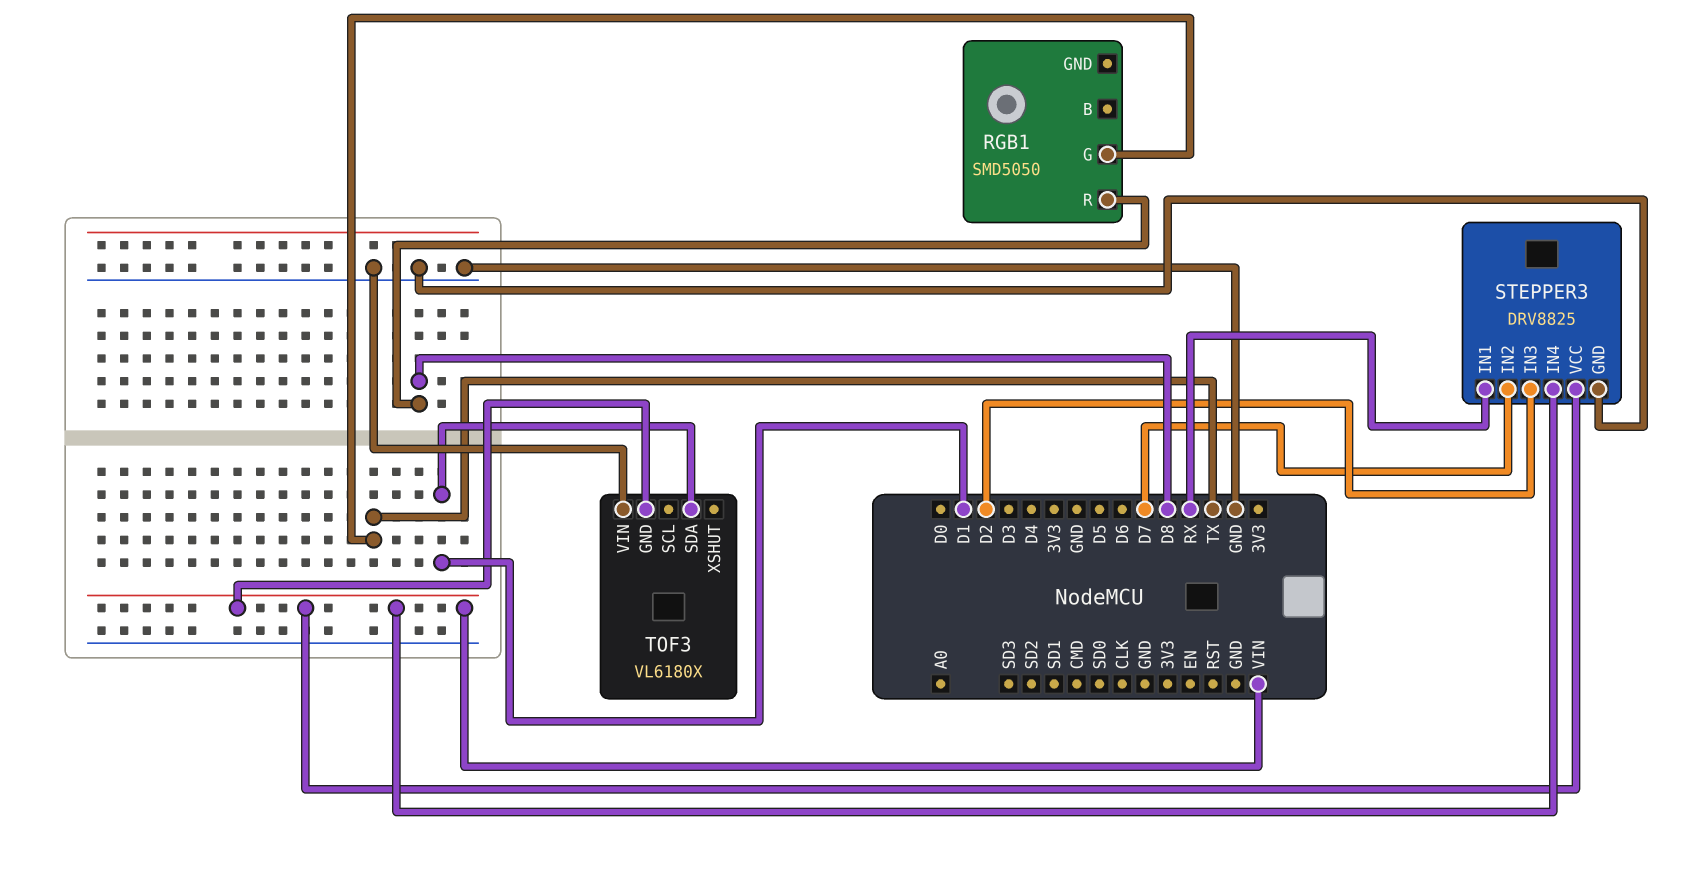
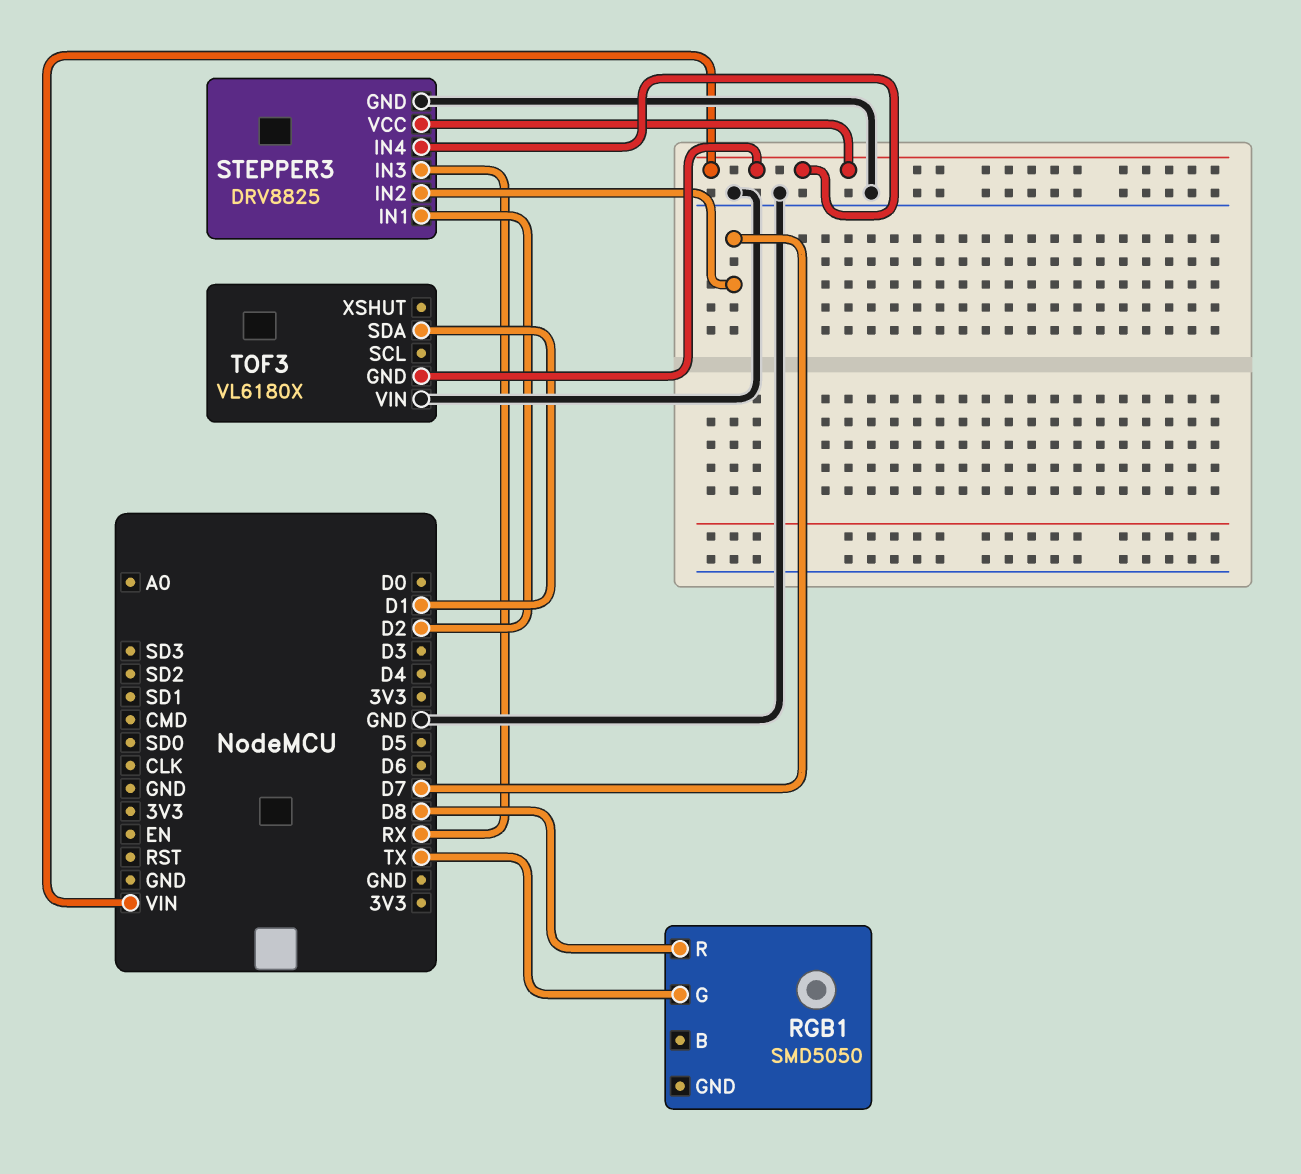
STEPPER3 pin IN1: RX -> D2
STEPPER3 pin IN3: D2 -> RX

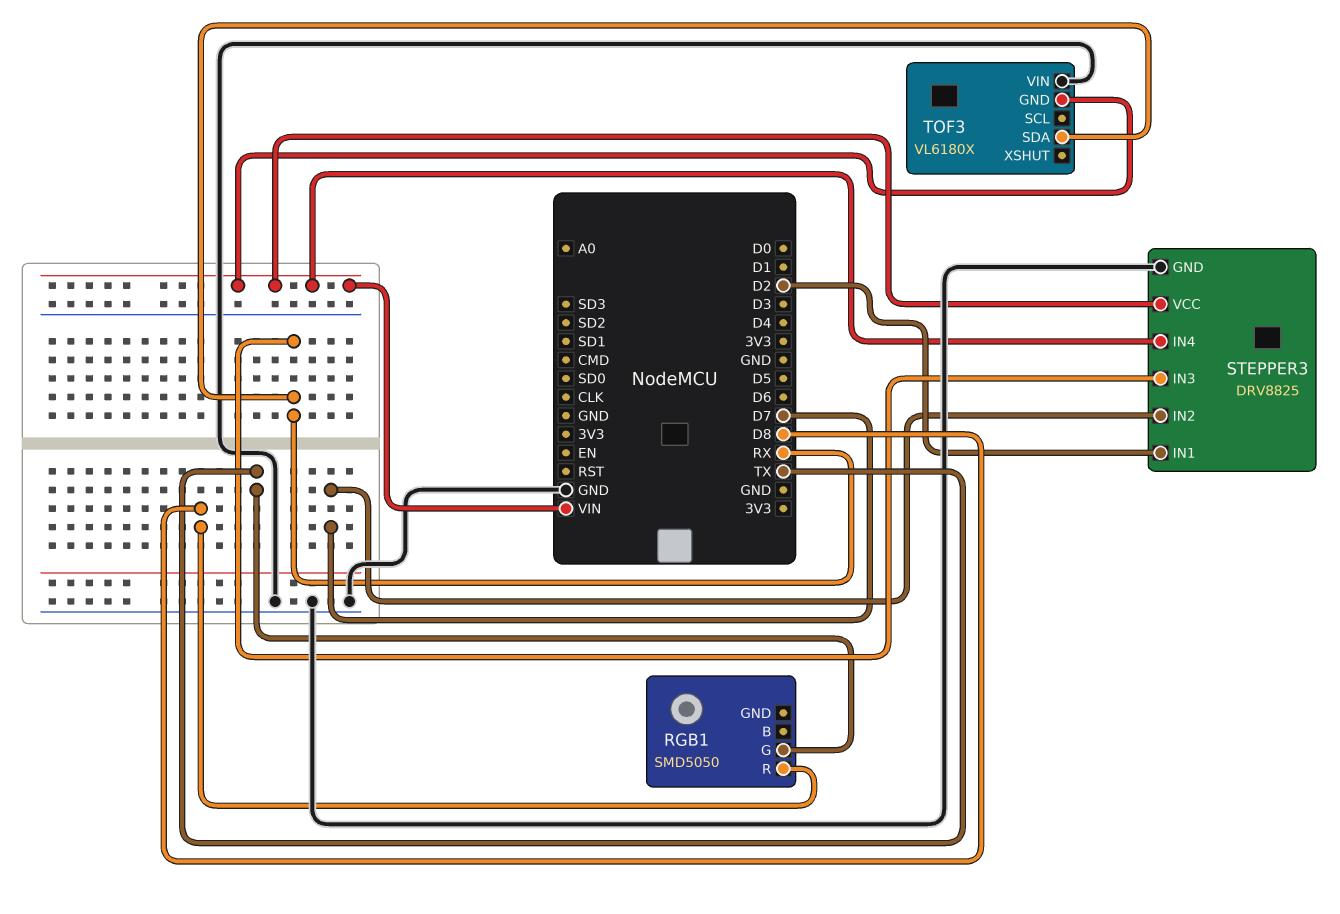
TOF3 pin SDA: D1 -> RX

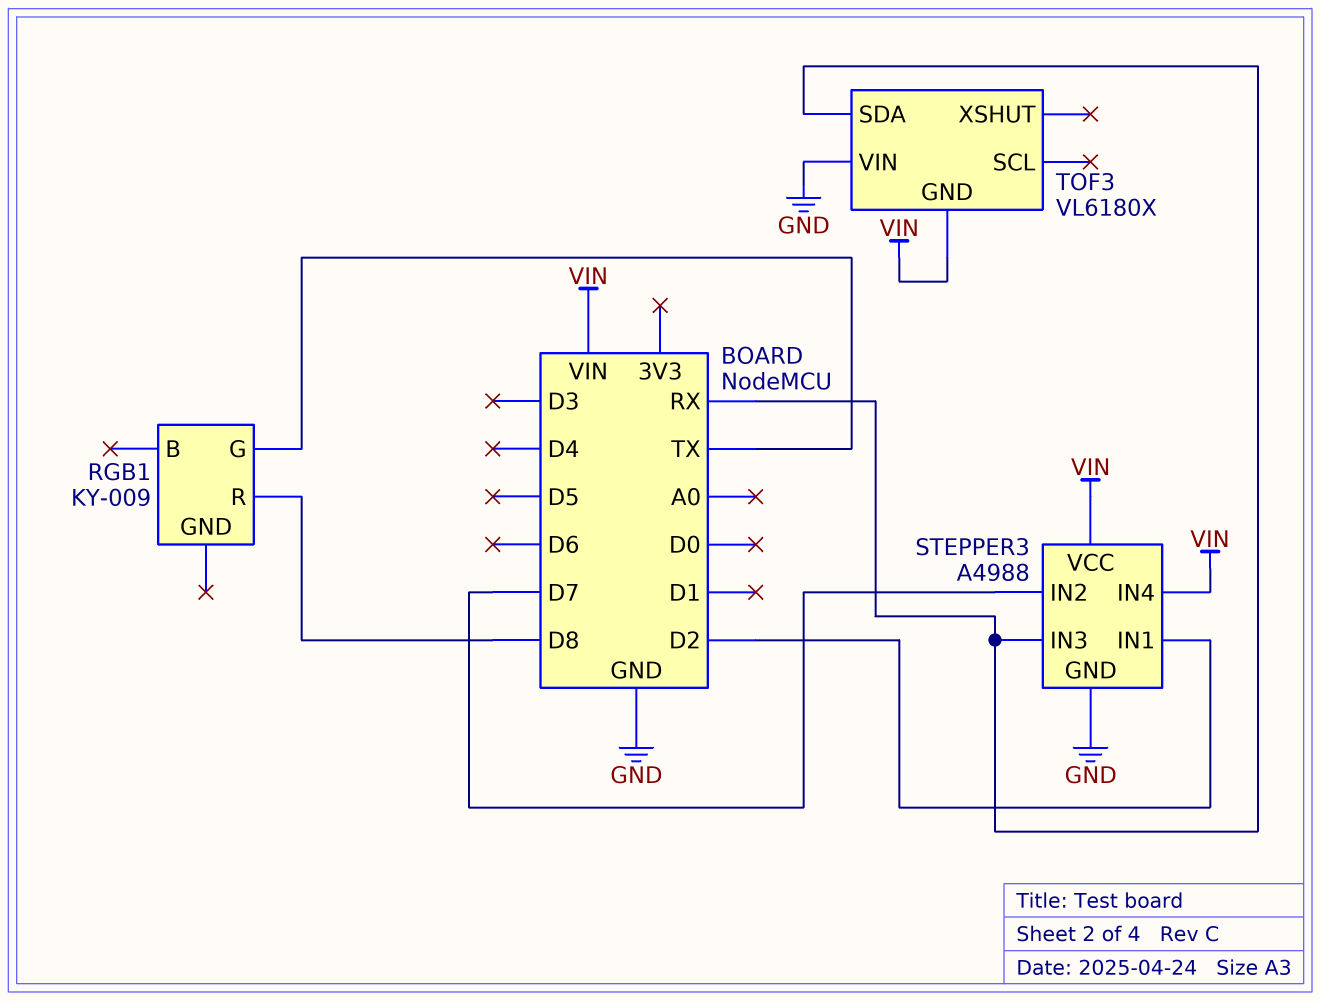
RGB1: SMD5050 -> KY-009
STEPPER3: DRV8825 -> A4988

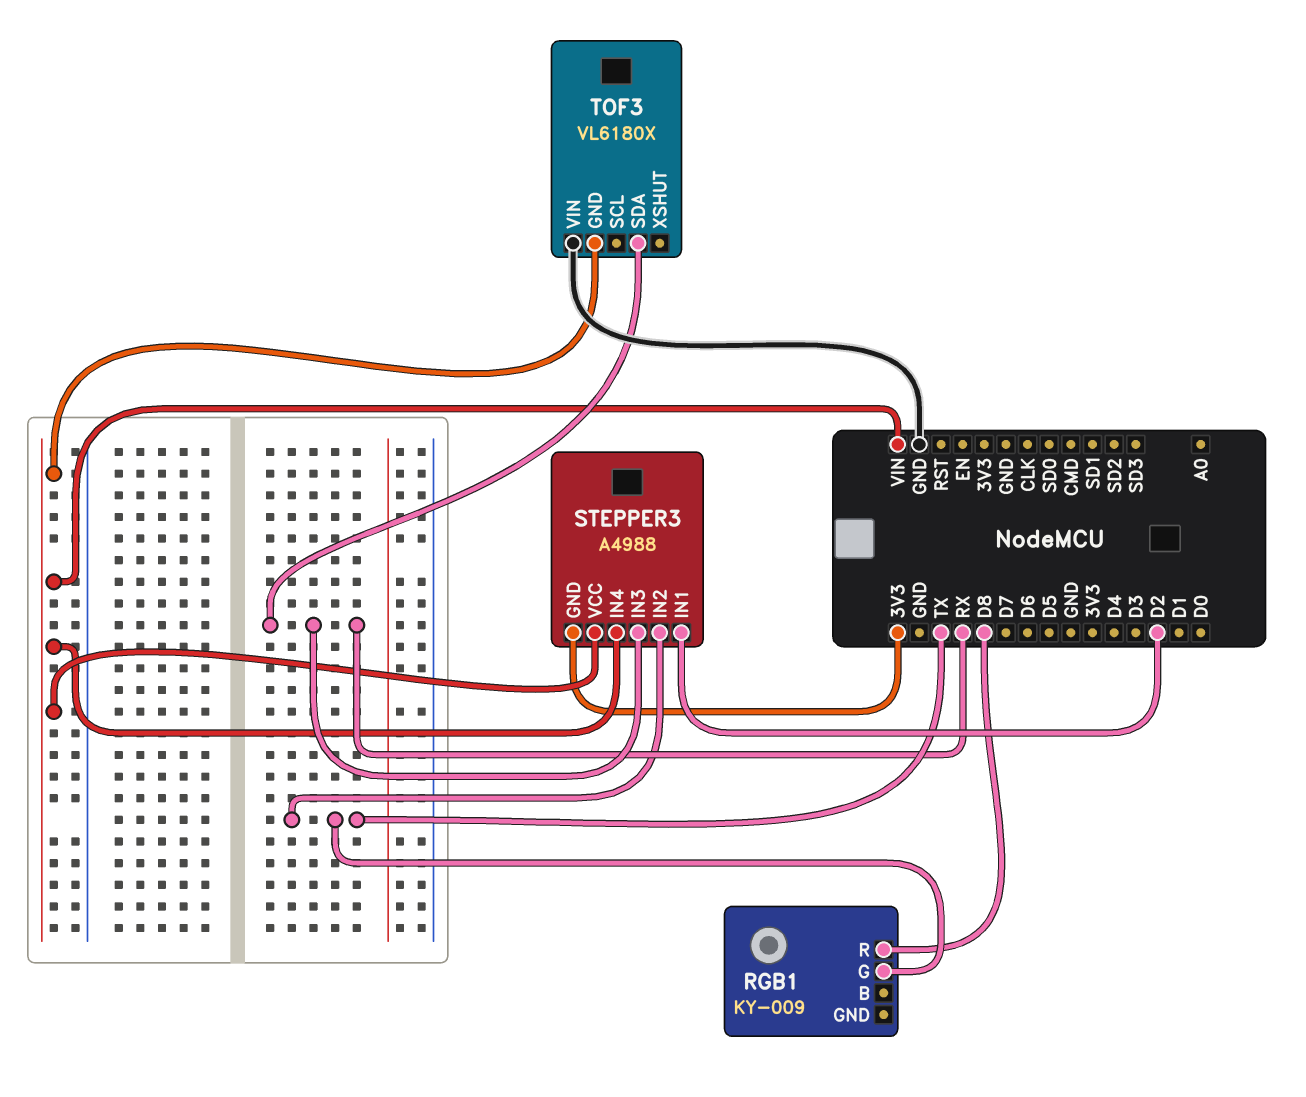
STEPPER3 pin GND: GND -> 3V3
STEPPER3 pin IN2: D7 -> TX

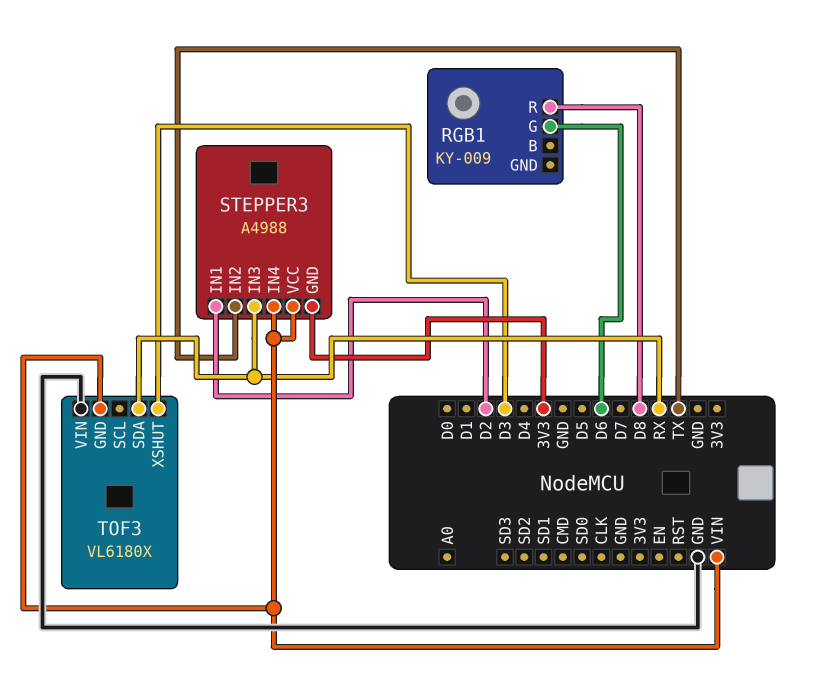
RGB1 pin G: TX -> D6
TOF3 pin XSHUT: none -> D3

